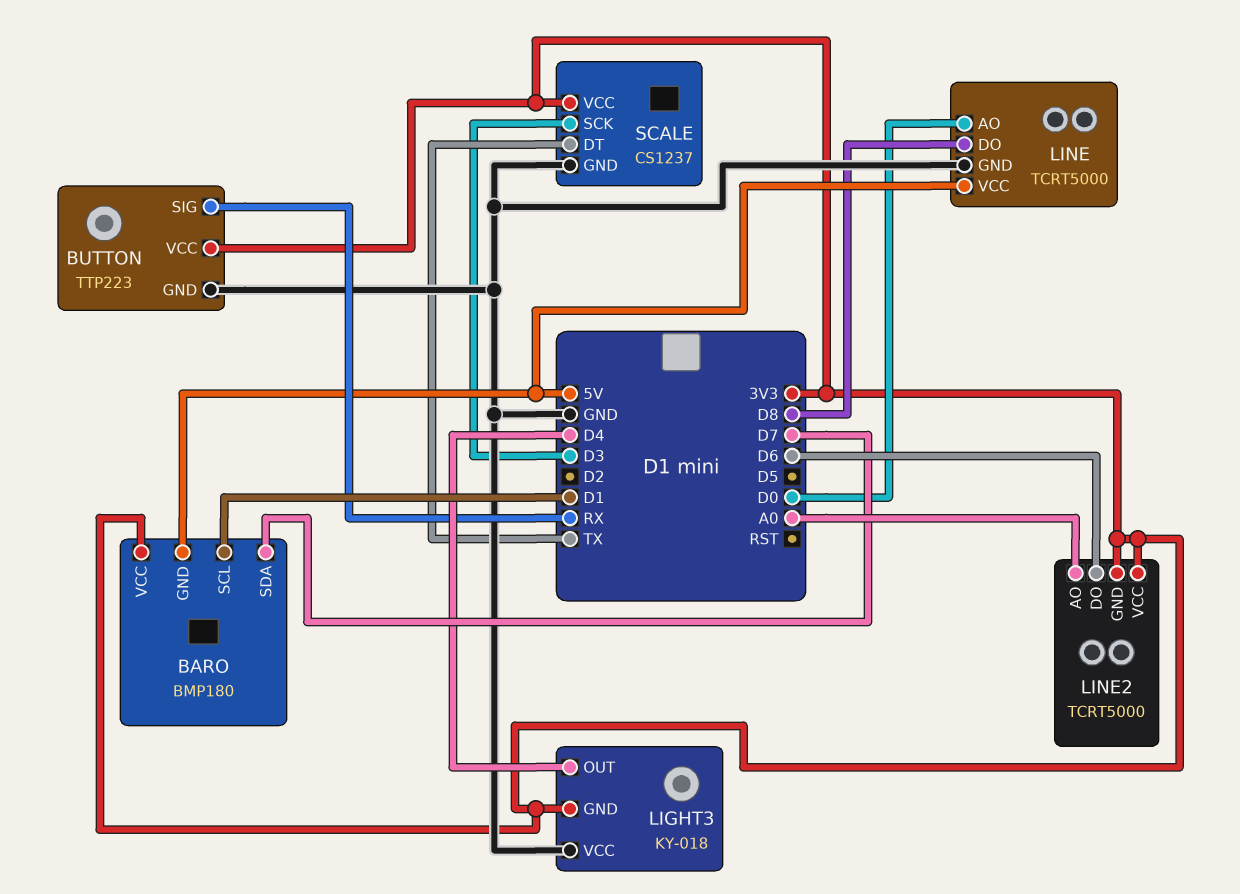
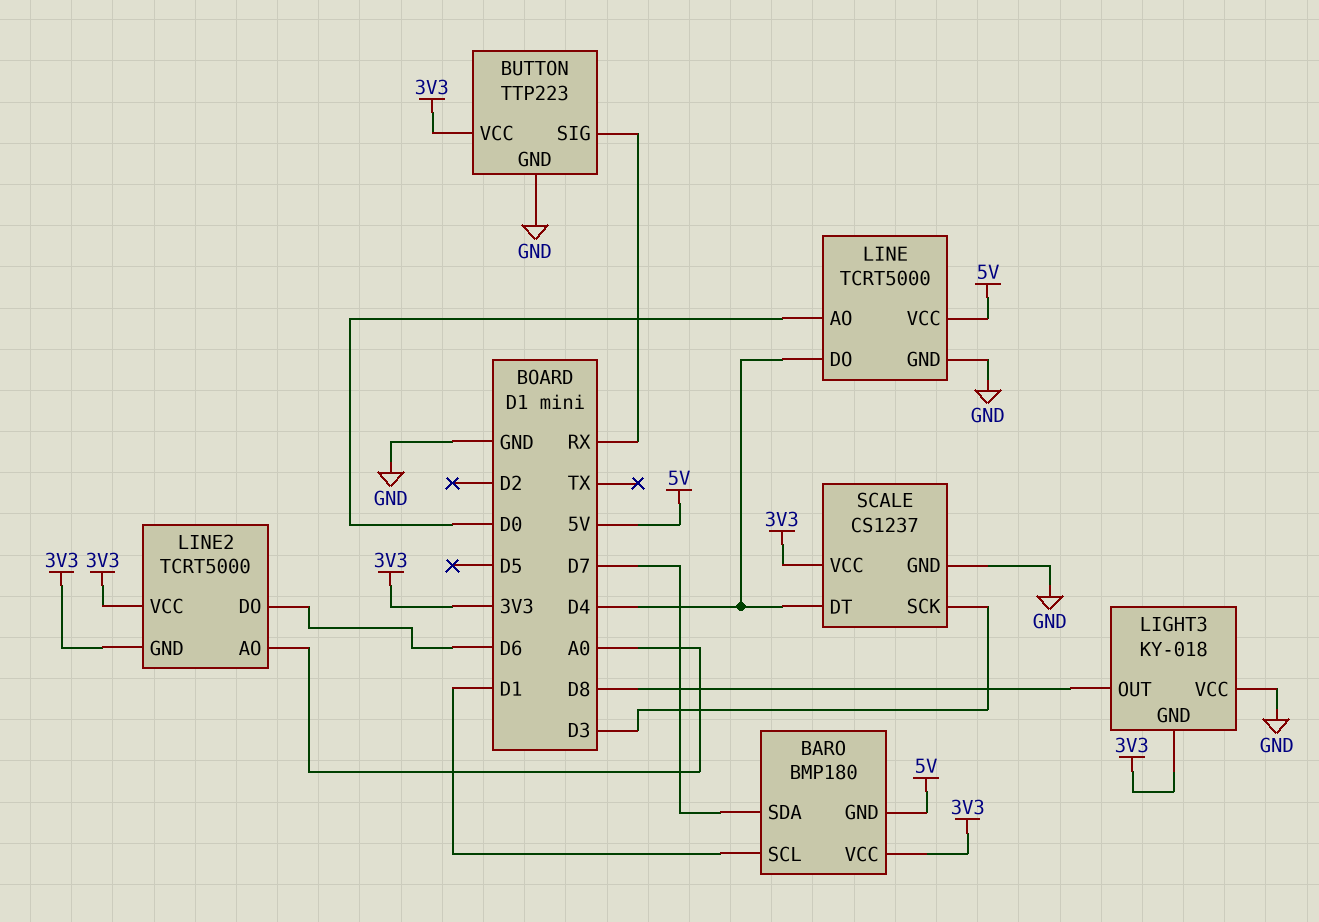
LIGHT3 pin OUT: D4 -> D8
LINE pin DO: D8 -> D4
SCALE pin DT: TX -> D4

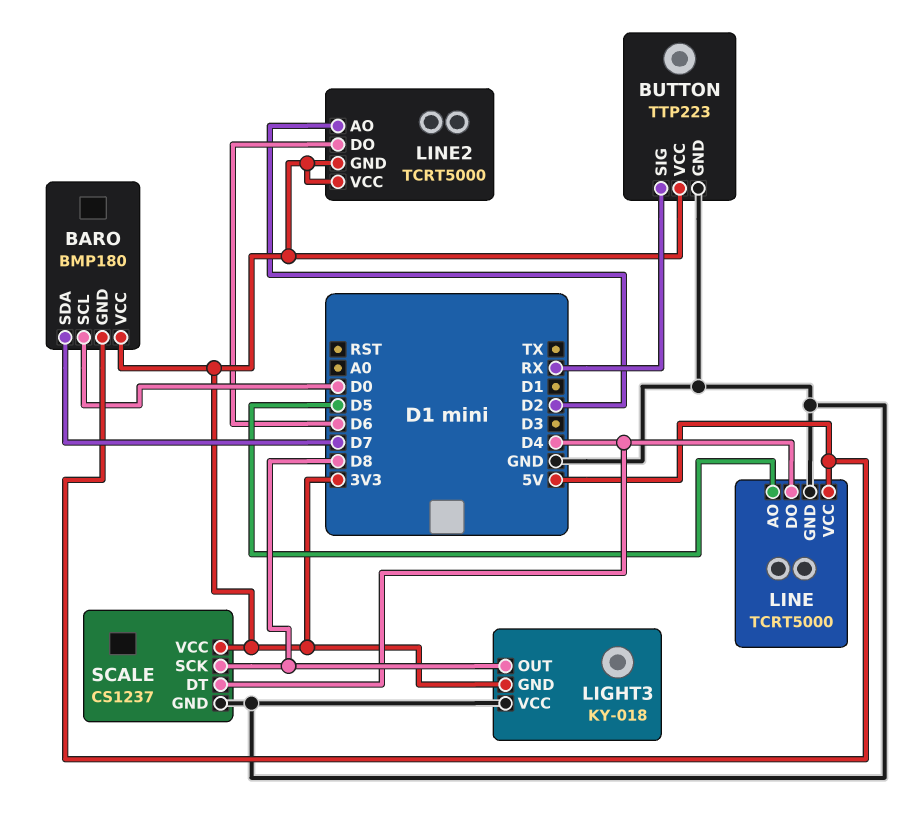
BARO pin SCL: D1 -> D0
LINE pin AO: D0 -> D5
LINE2 pin AO: A0 -> D2
SCALE pin SCK: D3 -> D8

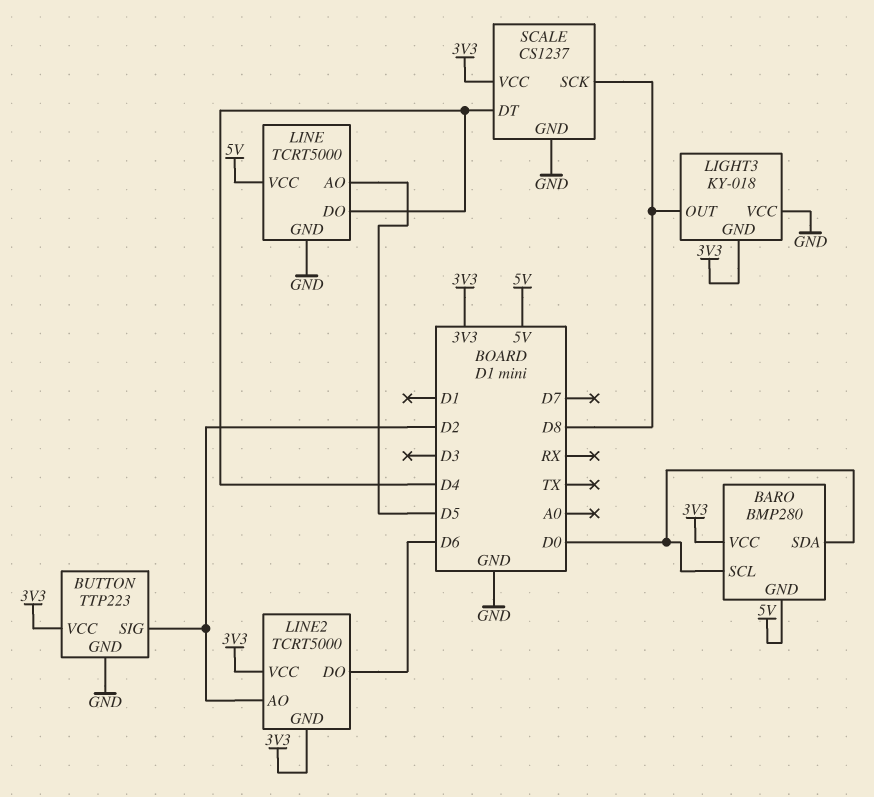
BARO: BMP180 -> BMP280
BARO pin SDA: D7 -> D0
BUTTON pin SIG: RX -> D2

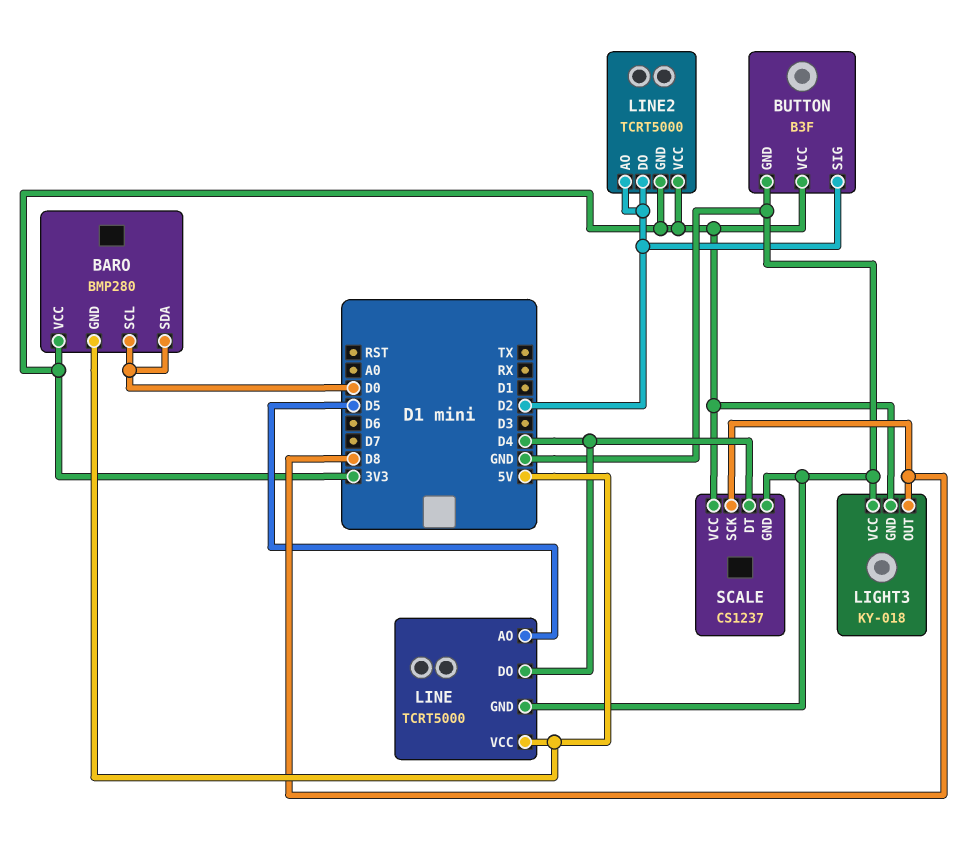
BUTTON: TTP223 -> B3F
LINE2 pin DO: D6 -> D2

